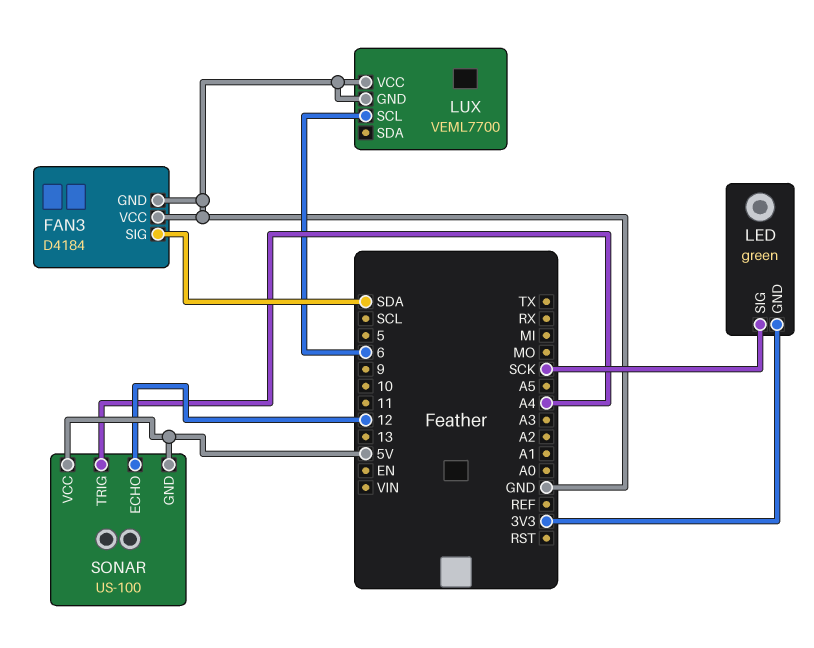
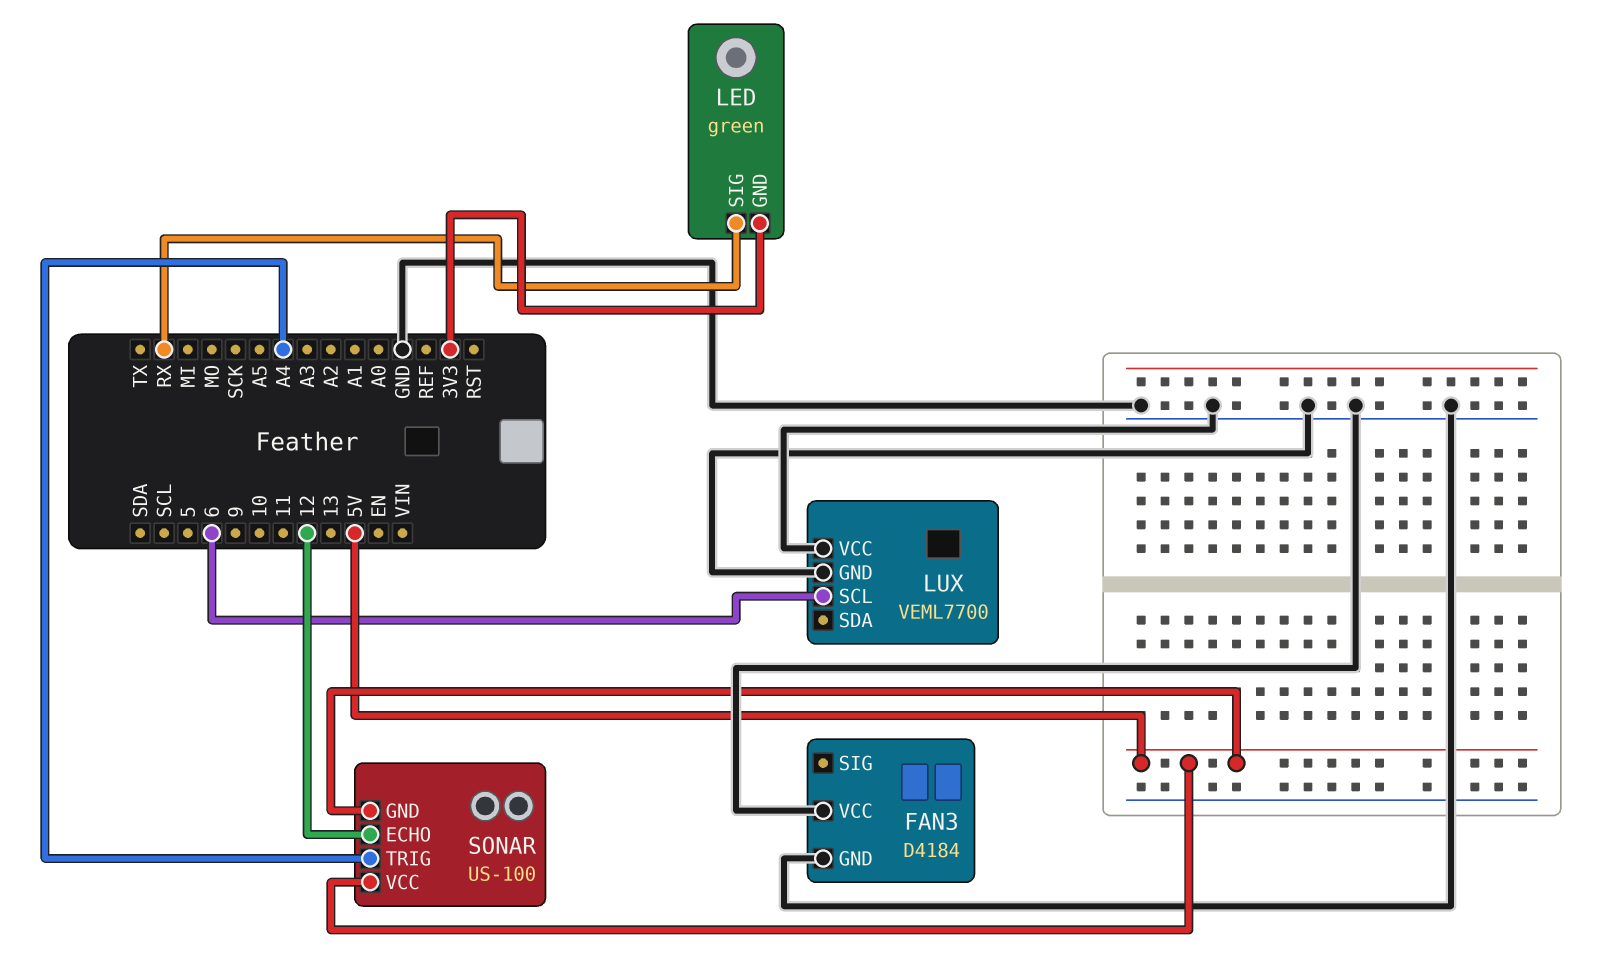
FAN3 pin SIG: SDA -> none
LED pin SIG: SCK -> RX

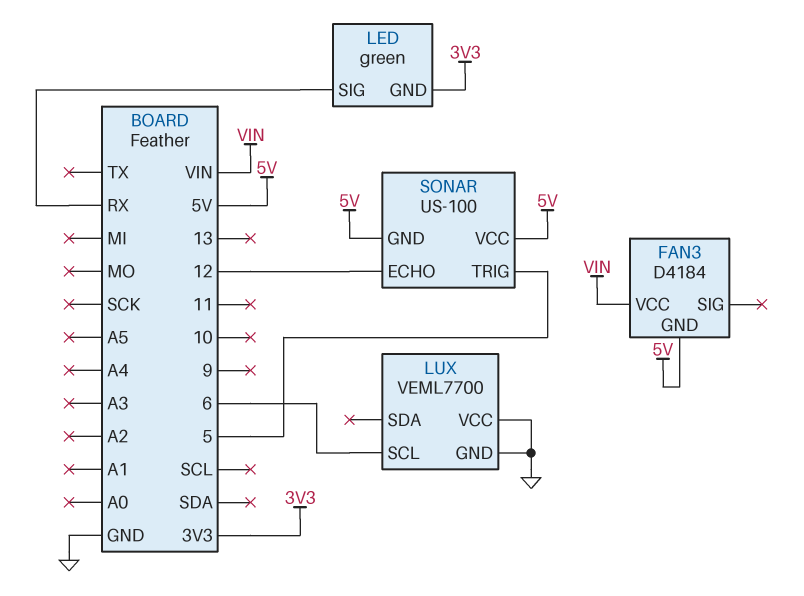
FAN3 pin GND: GND -> 5V
FAN3 pin VCC: GND -> VIN
SONAR pin TRIG: A4 -> 5

